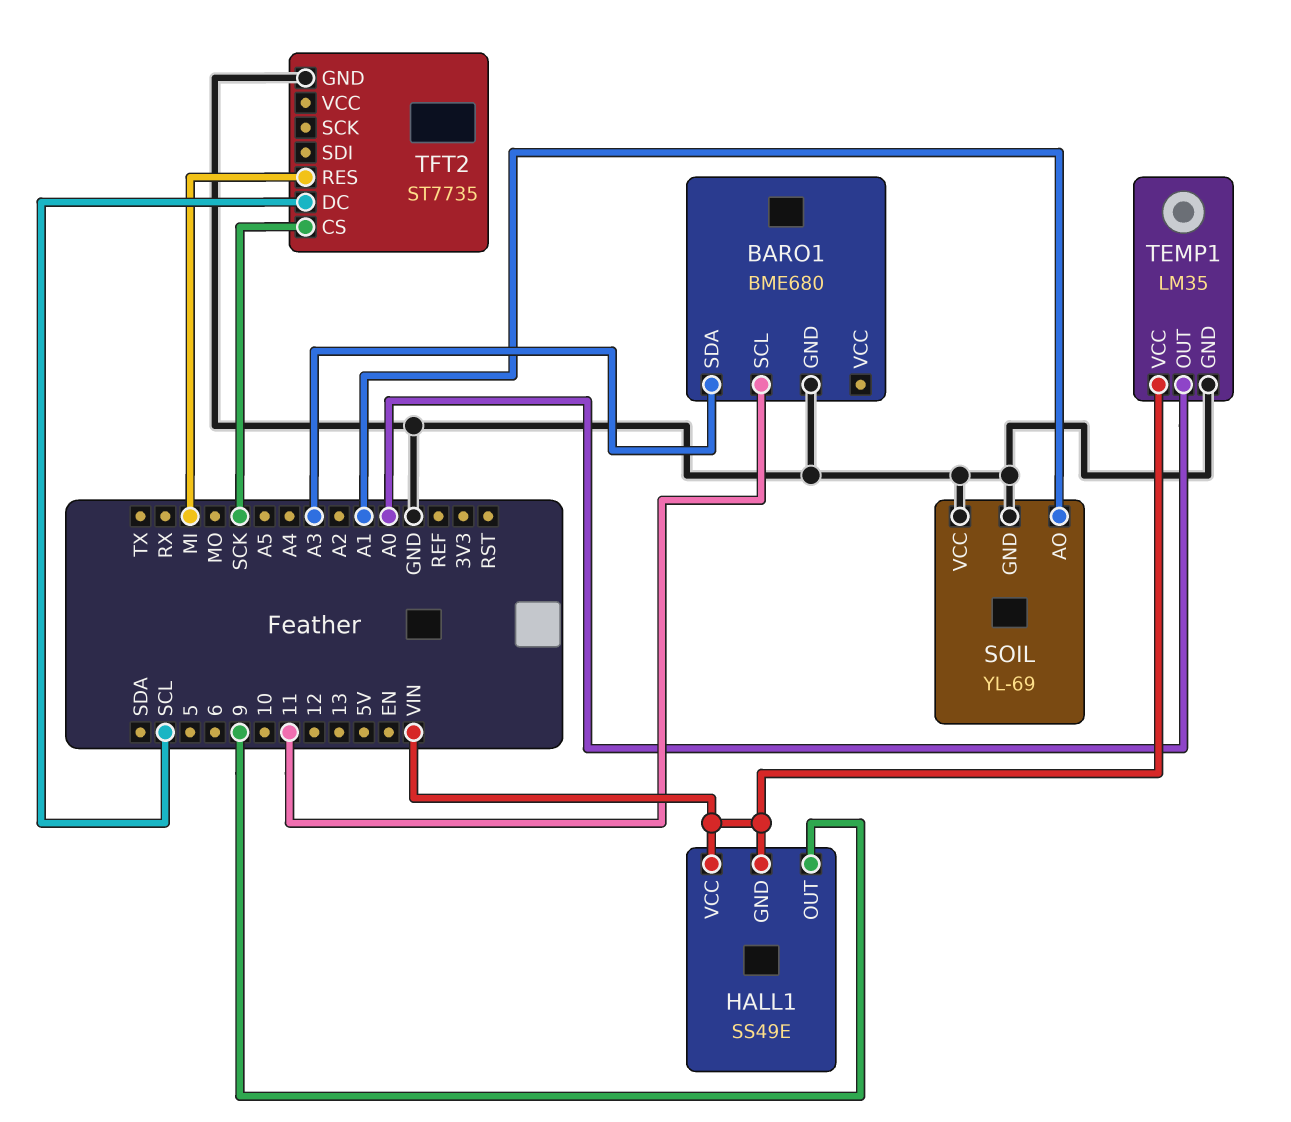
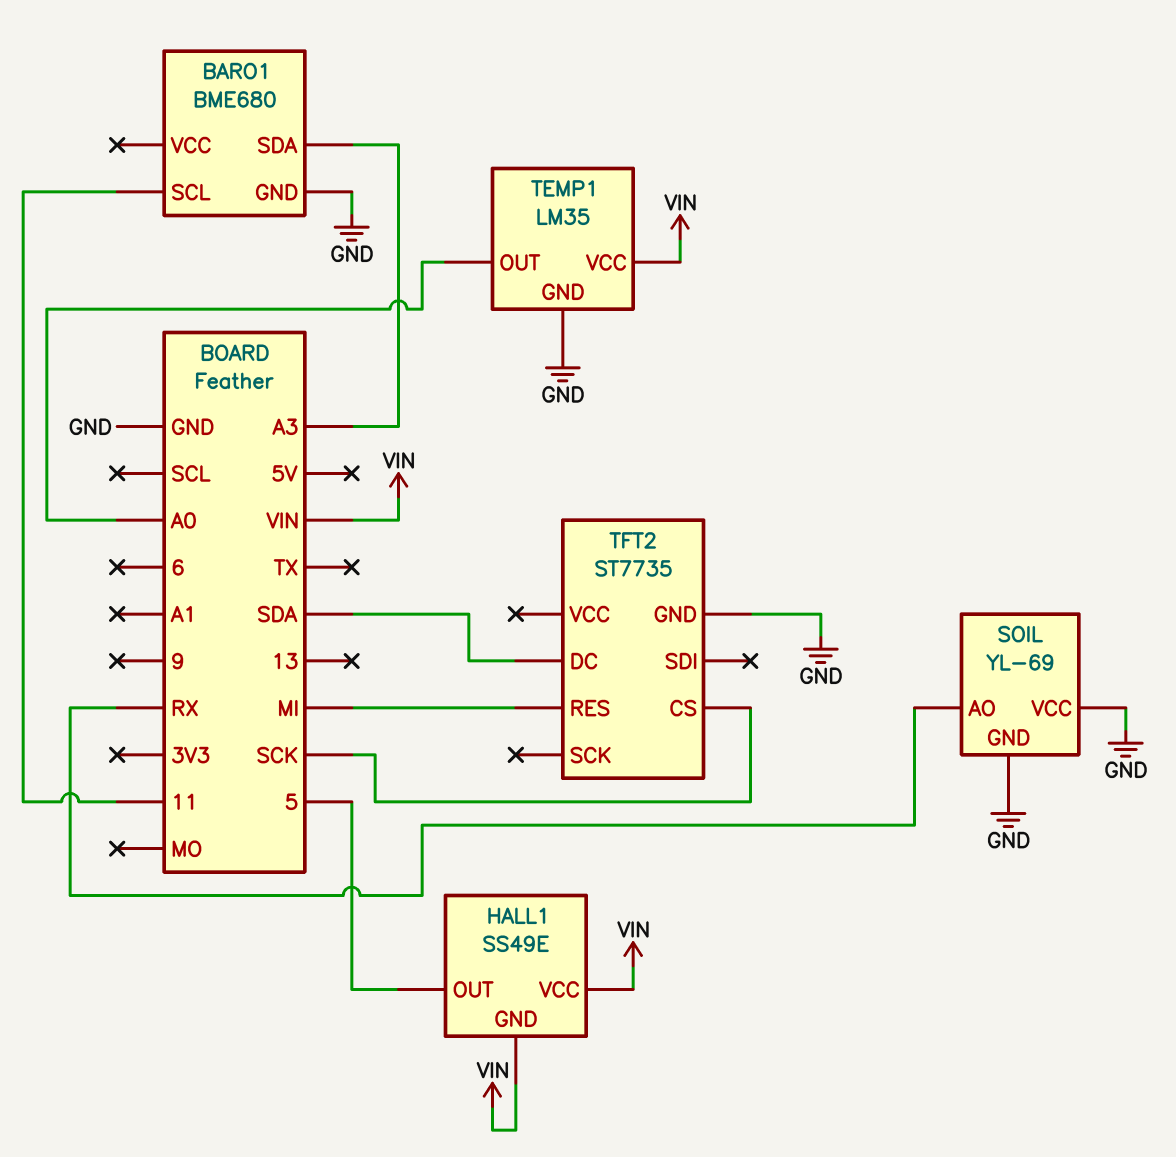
HALL1 pin OUT: 9 -> 5
SOIL pin AO: A1 -> RX
TFT2 pin DC: SCL -> SDA

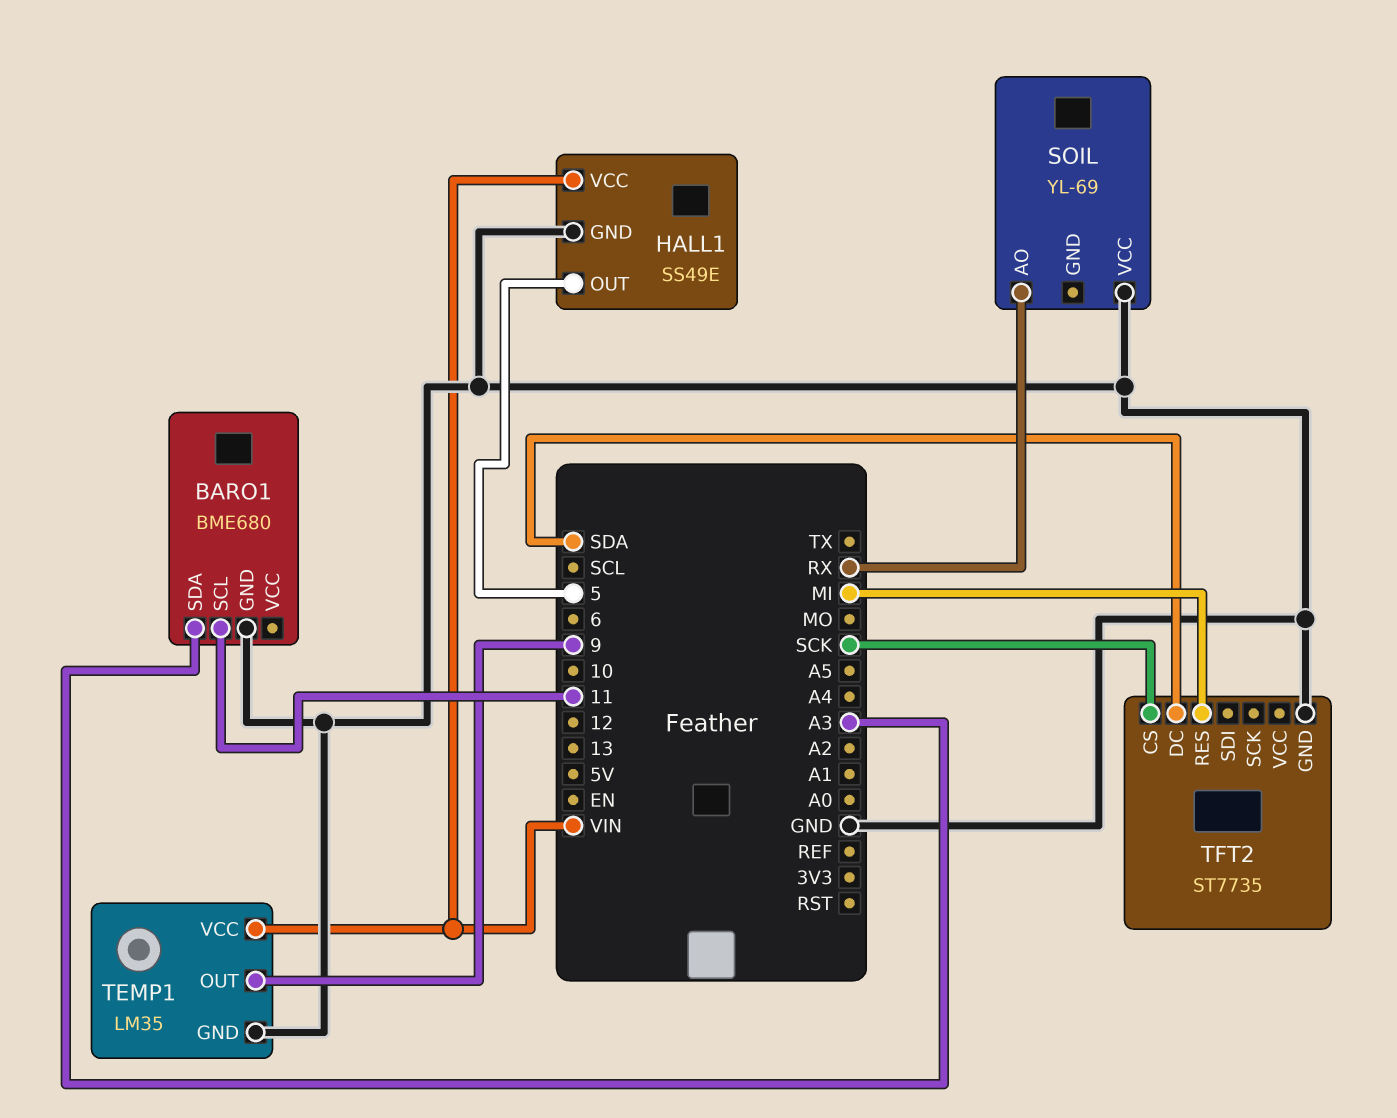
HALL1 pin GND: VIN -> GND
SOIL pin GND: GND -> none
TEMP1 pin OUT: A0 -> 9

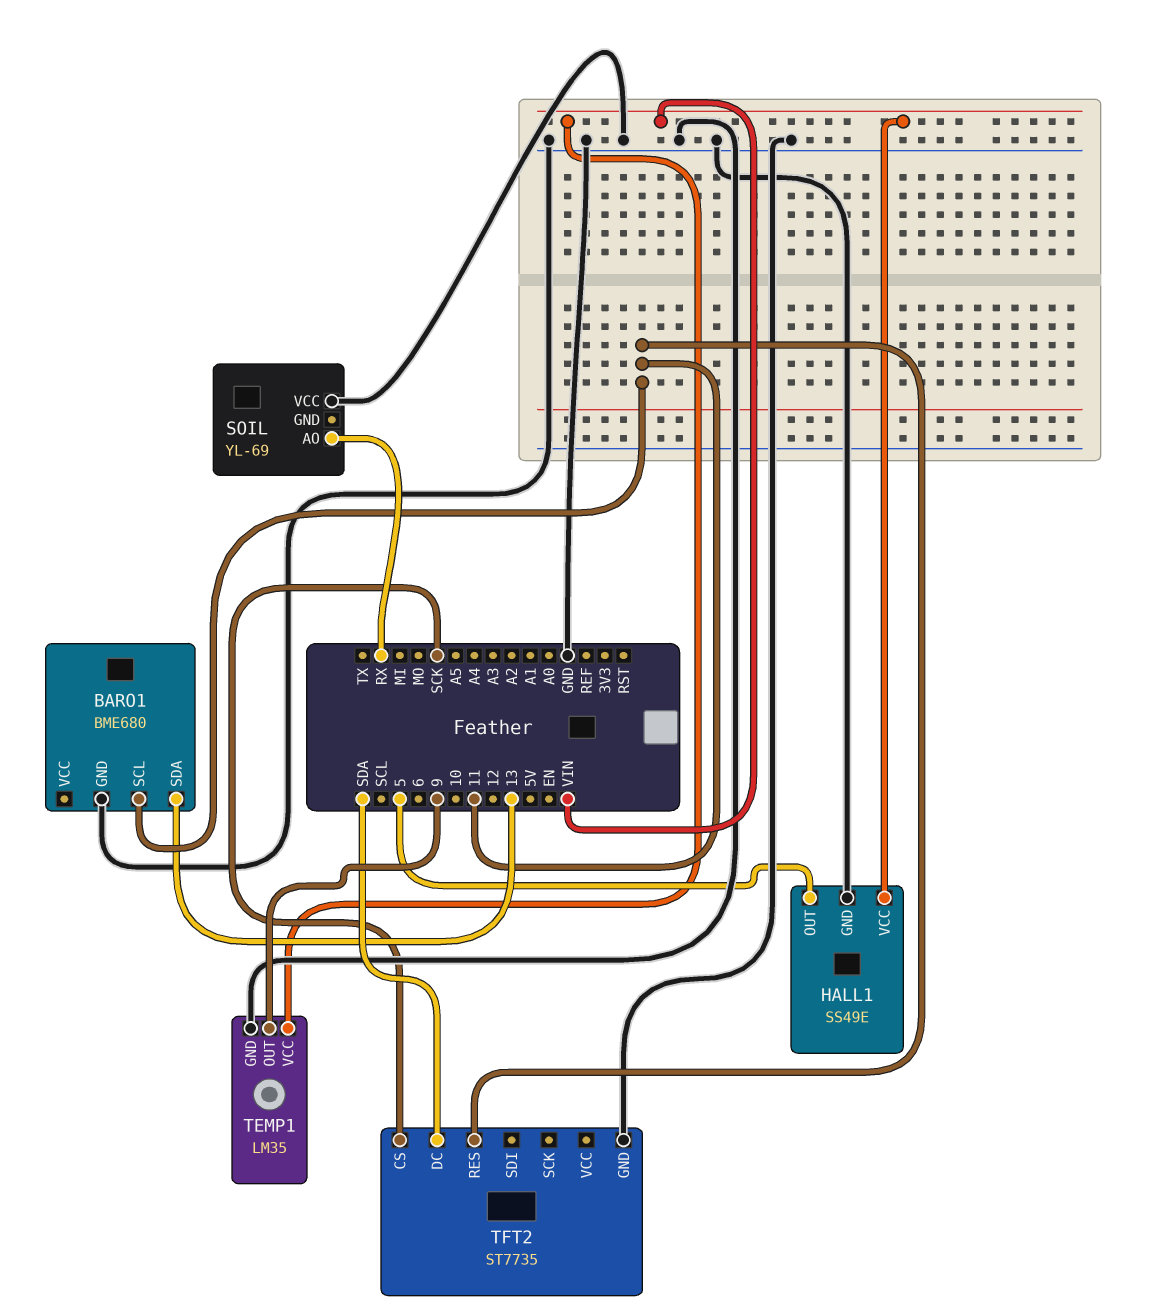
BARO1 pin SDA: A3 -> 13
TFT2 pin RES: MI -> 11

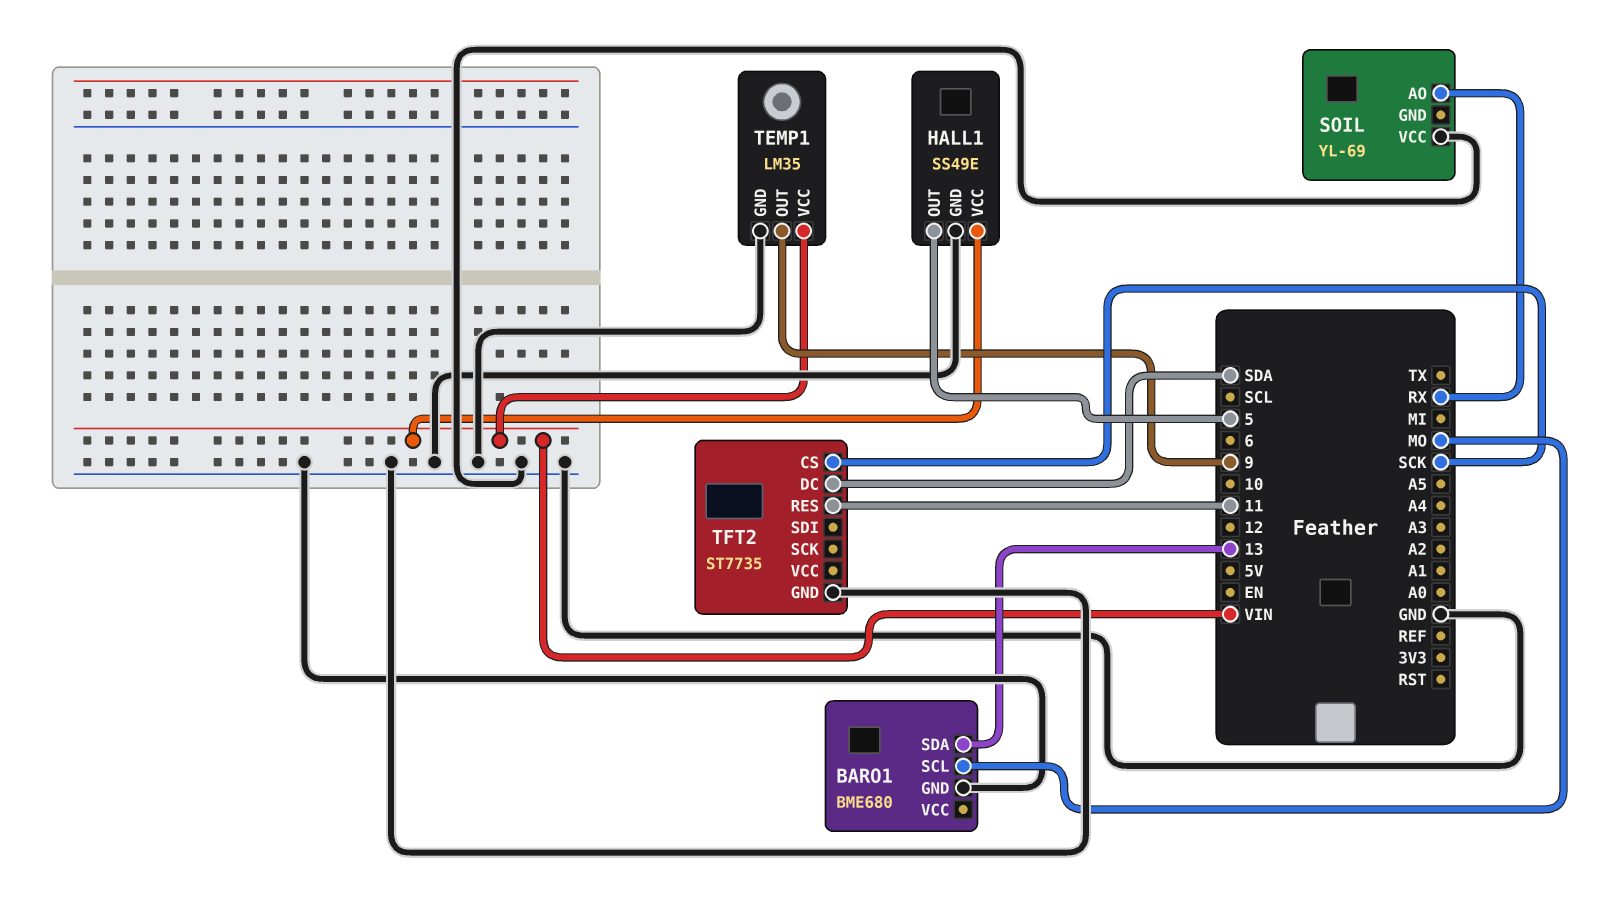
BARO1 pin SCL: 11 -> MO

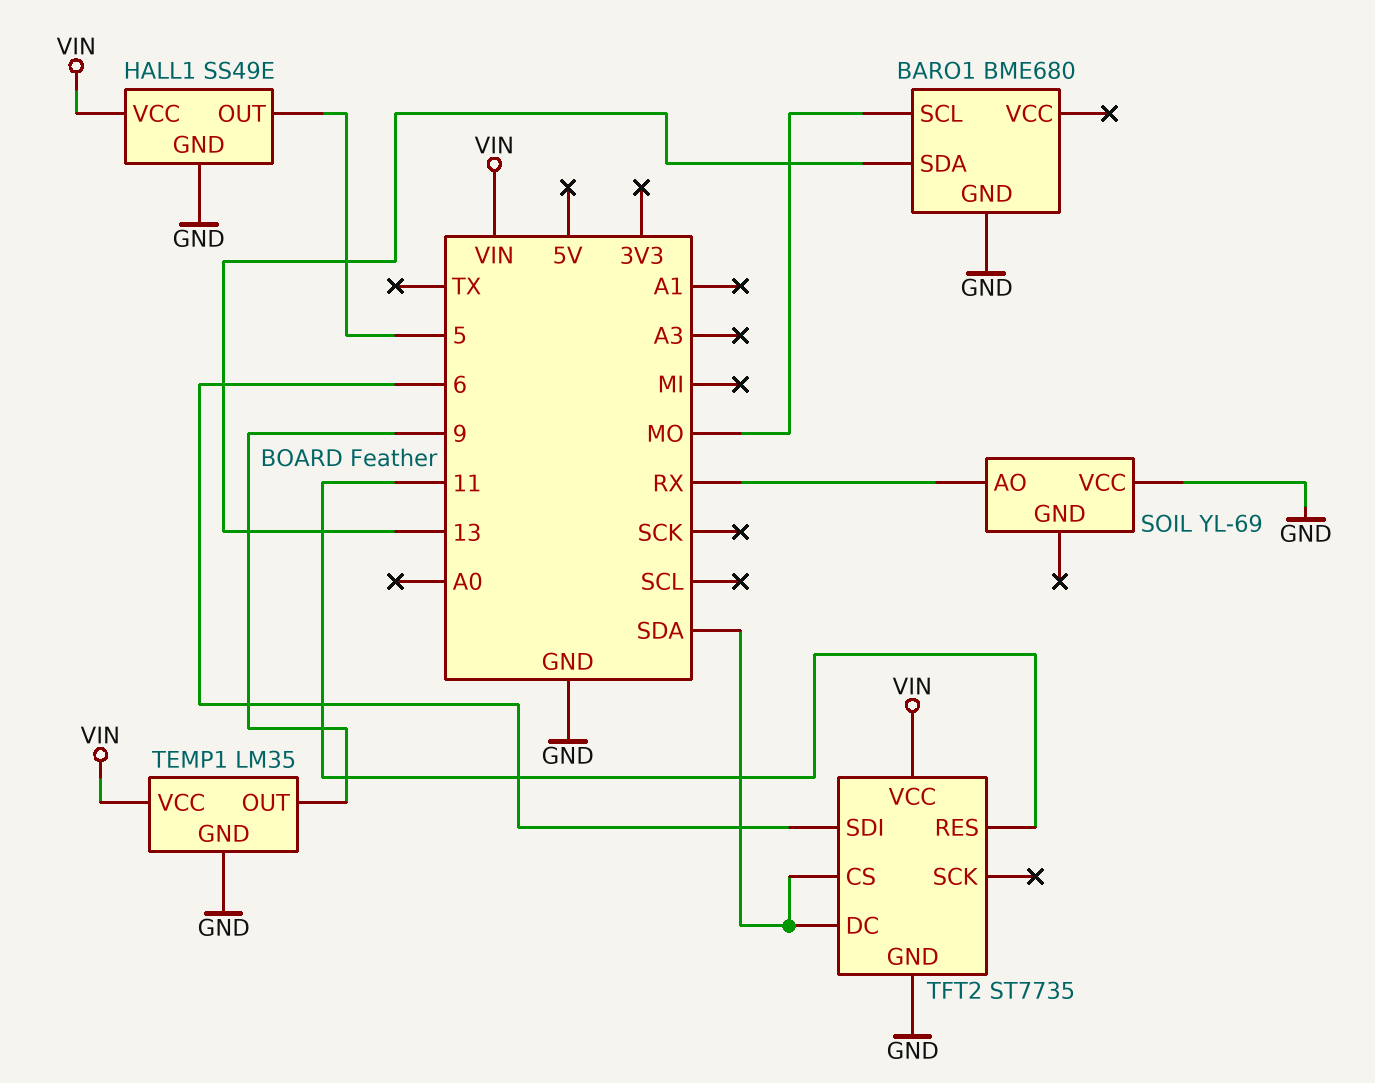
TFT2 pin CS: SCK -> SDA
TFT2 pin SDI: none -> 6
TFT2 pin VCC: none -> VIN

